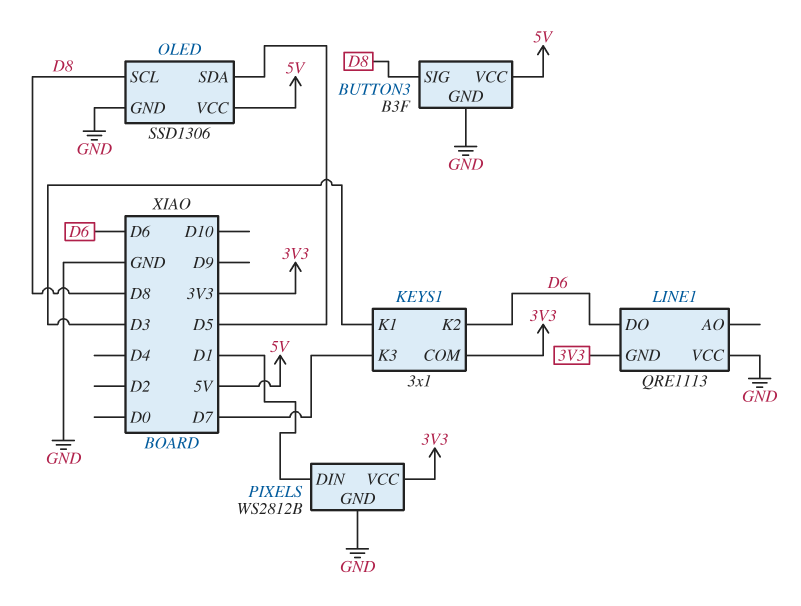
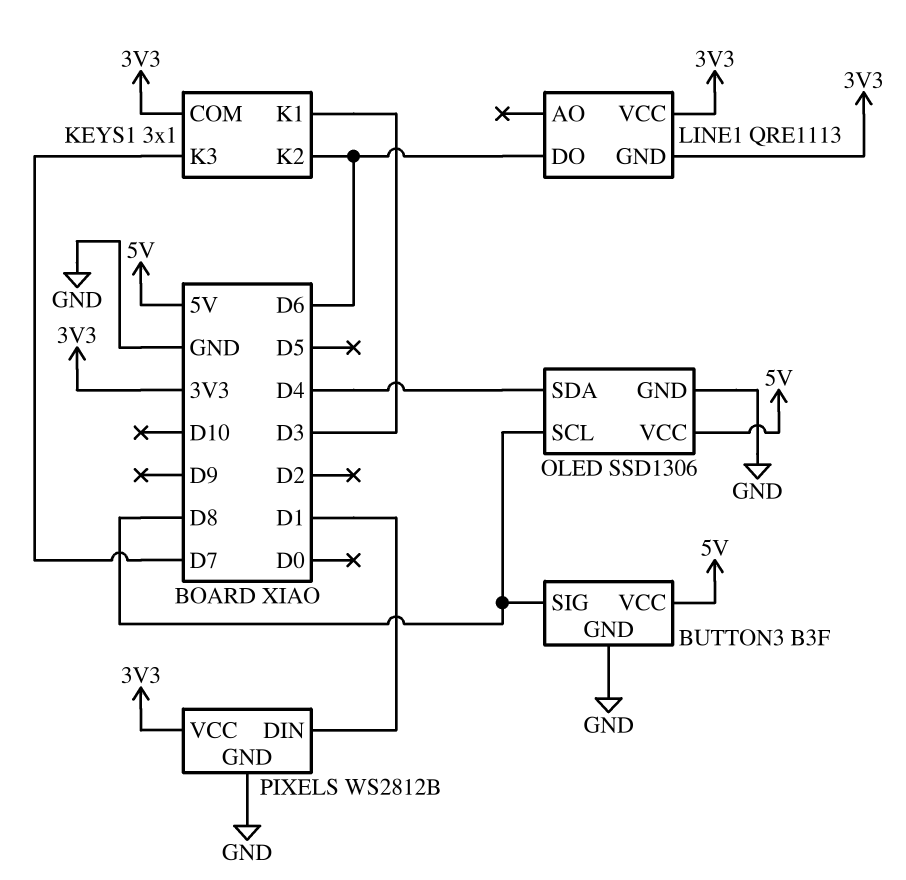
LINE1 pin VCC: GND -> 3V3
OLED pin SDA: D5 -> D4

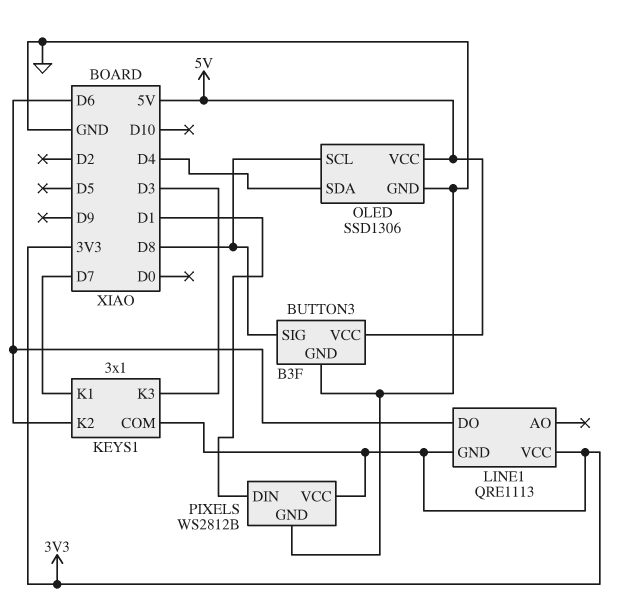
KEYS1 pin K1: D3 -> D7
KEYS1 pin K3: D7 -> D3

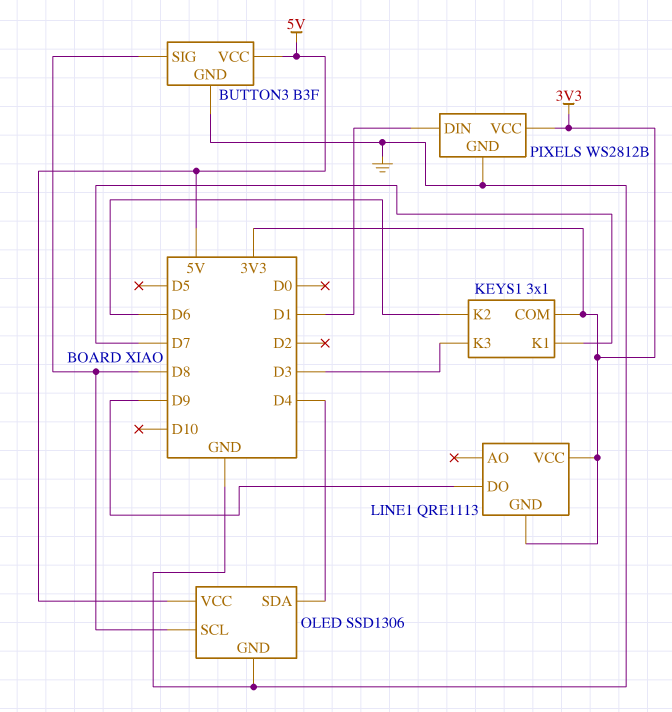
LINE1 pin DO: D6 -> D9

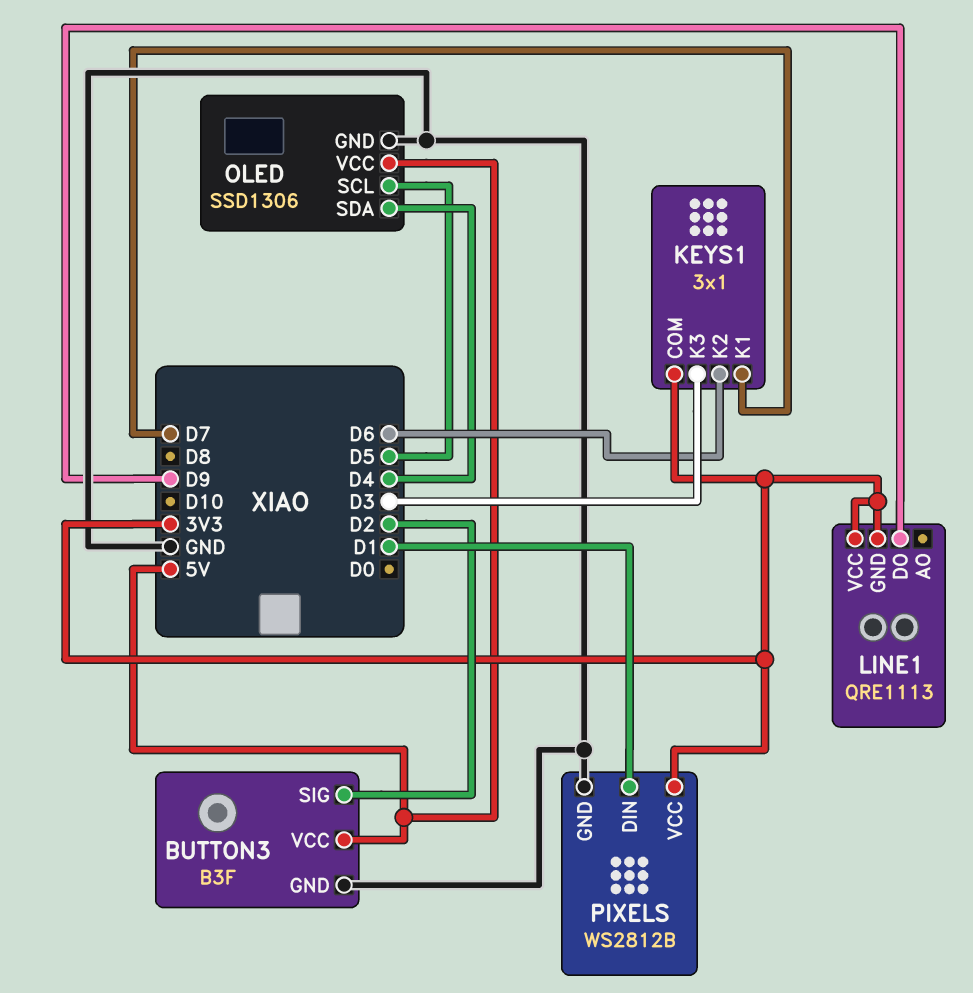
BUTTON3 pin SIG: D8 -> D2
OLED pin SCL: D8 -> D5

